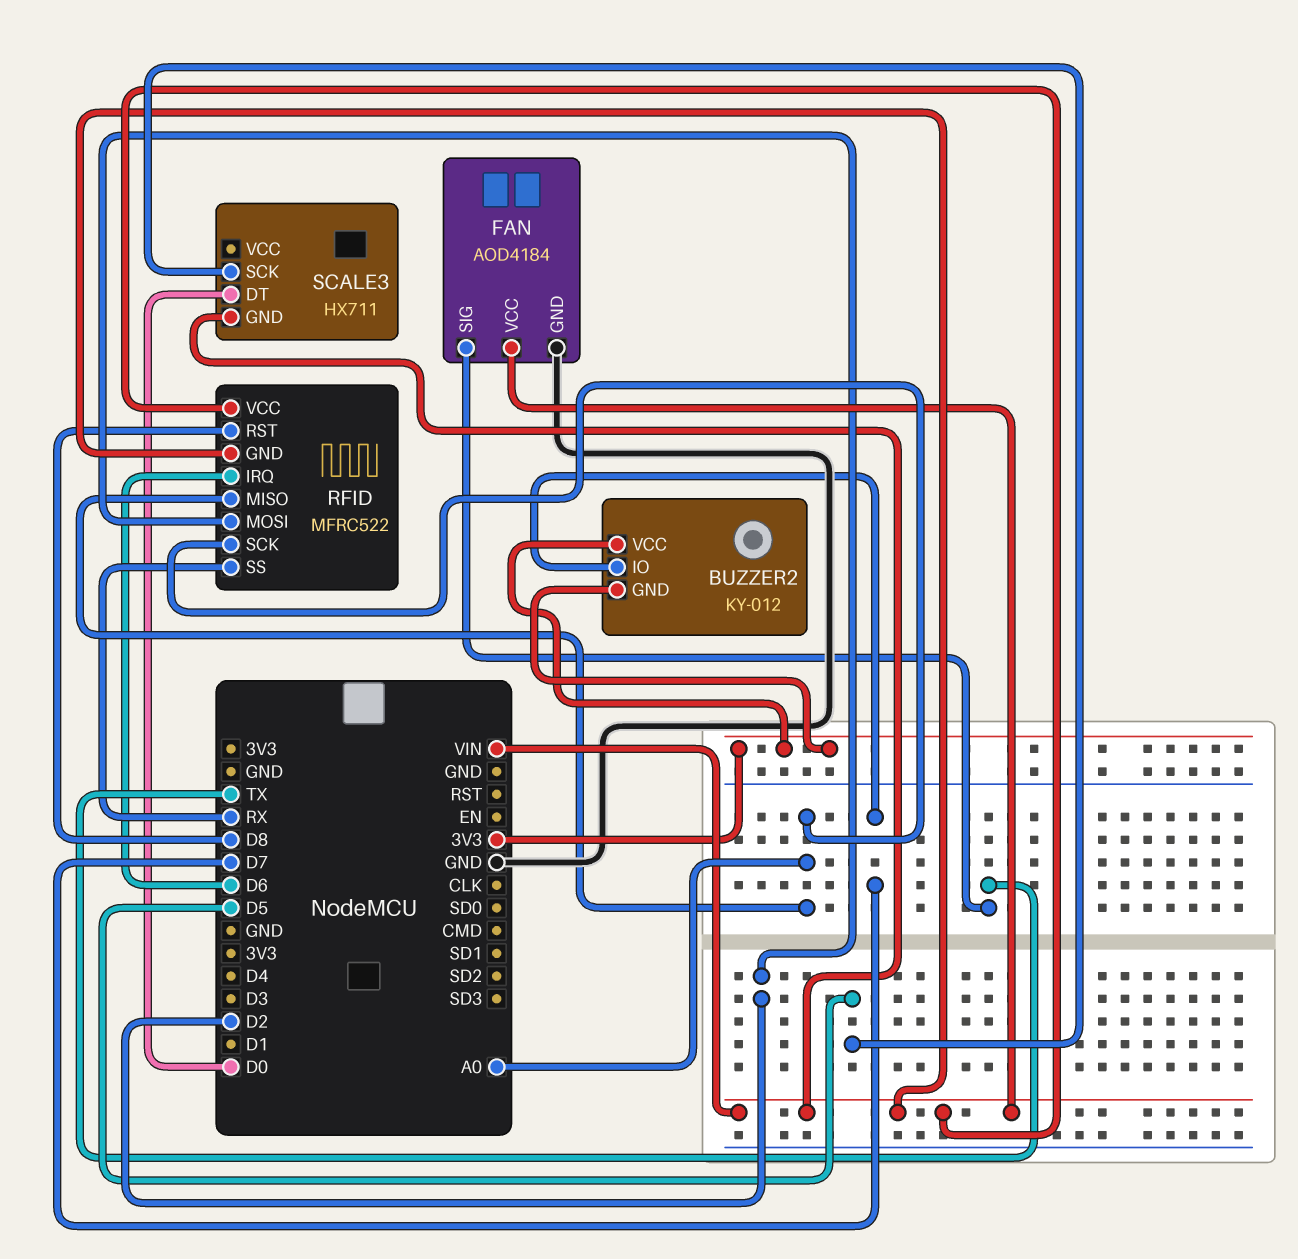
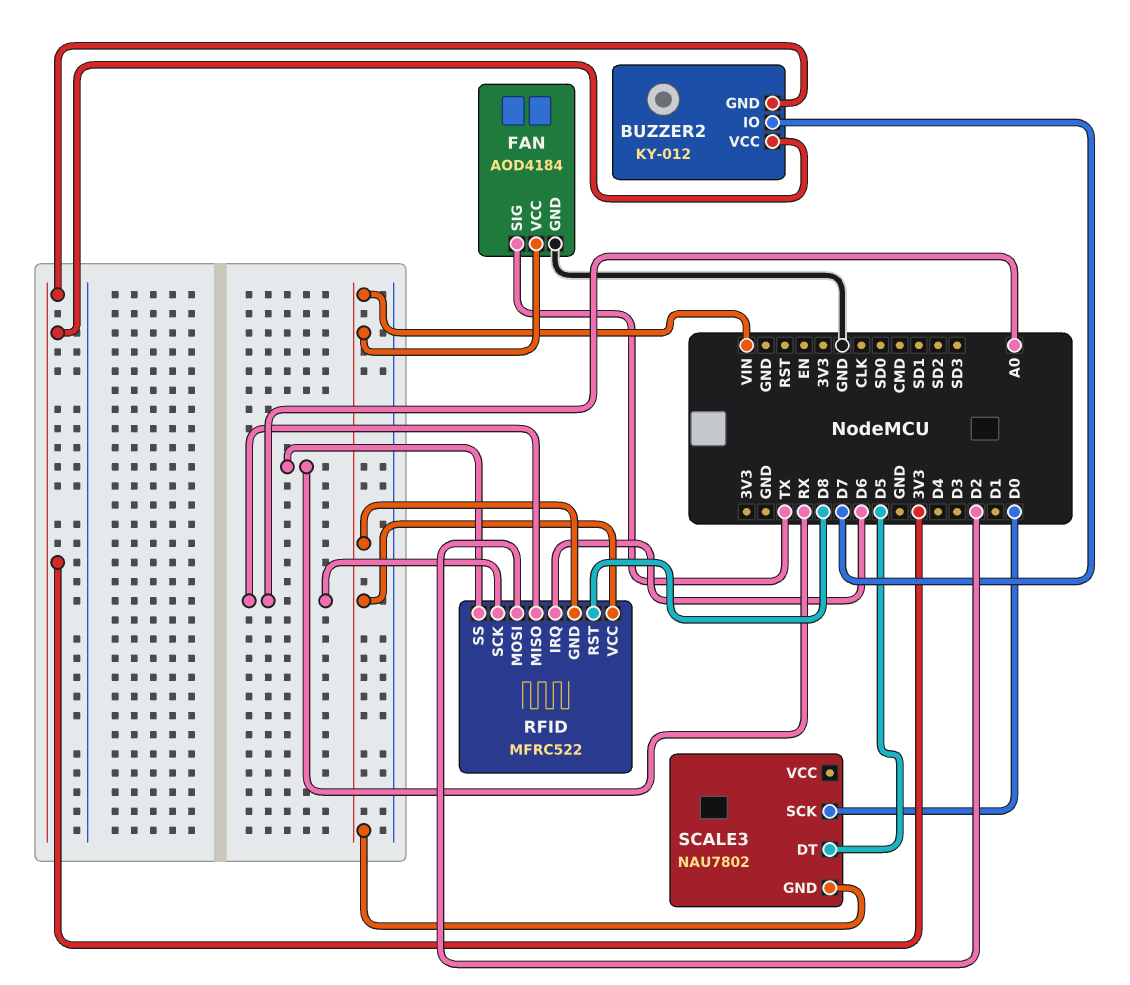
SCALE3: HX711 -> NAU7802
SCALE3 pin DT: D0 -> D5
SCALE3 pin SCK: D5 -> D0

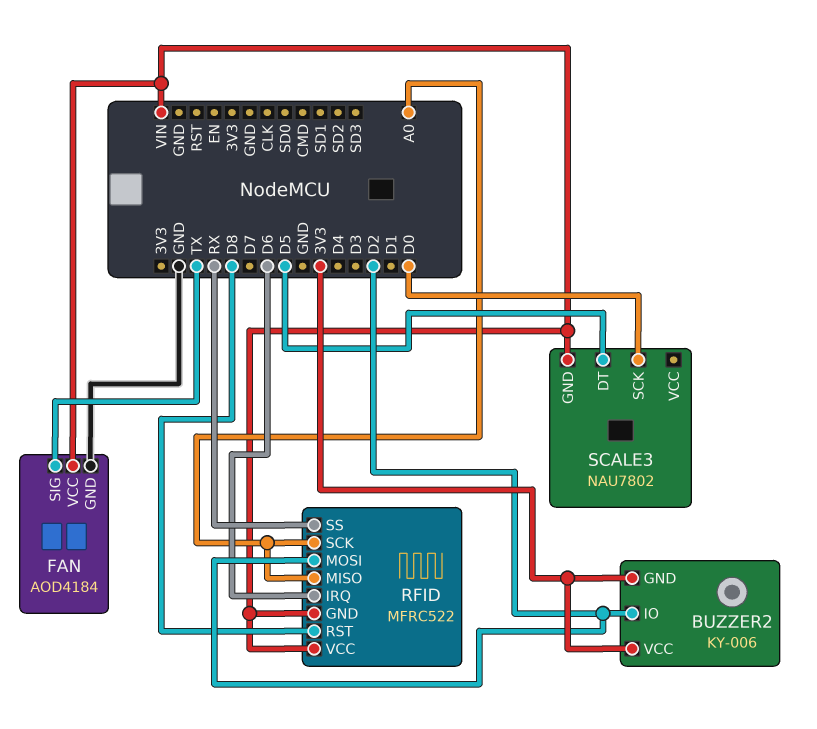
BUZZER2: KY-012 -> KY-006
BUZZER2 pin IO: D7 -> D2

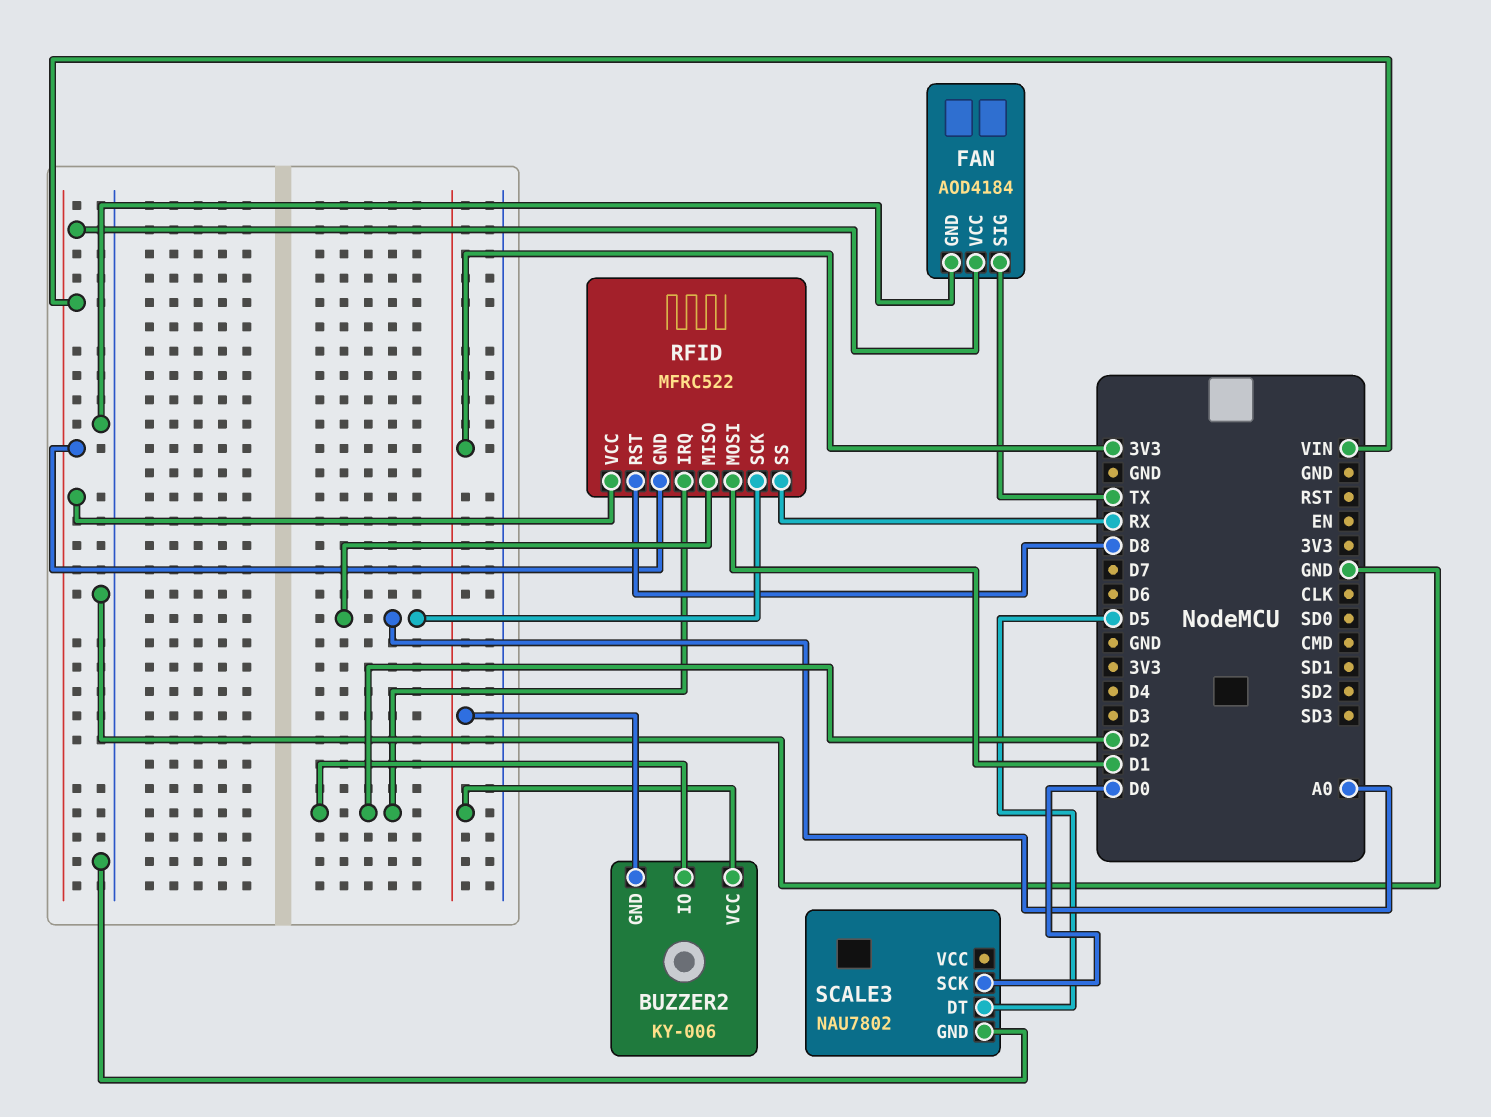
RFID pin IRQ: D6 -> D2
RFID pin MOSI: D2 -> D1
SCALE3 pin GND: VIN -> GND

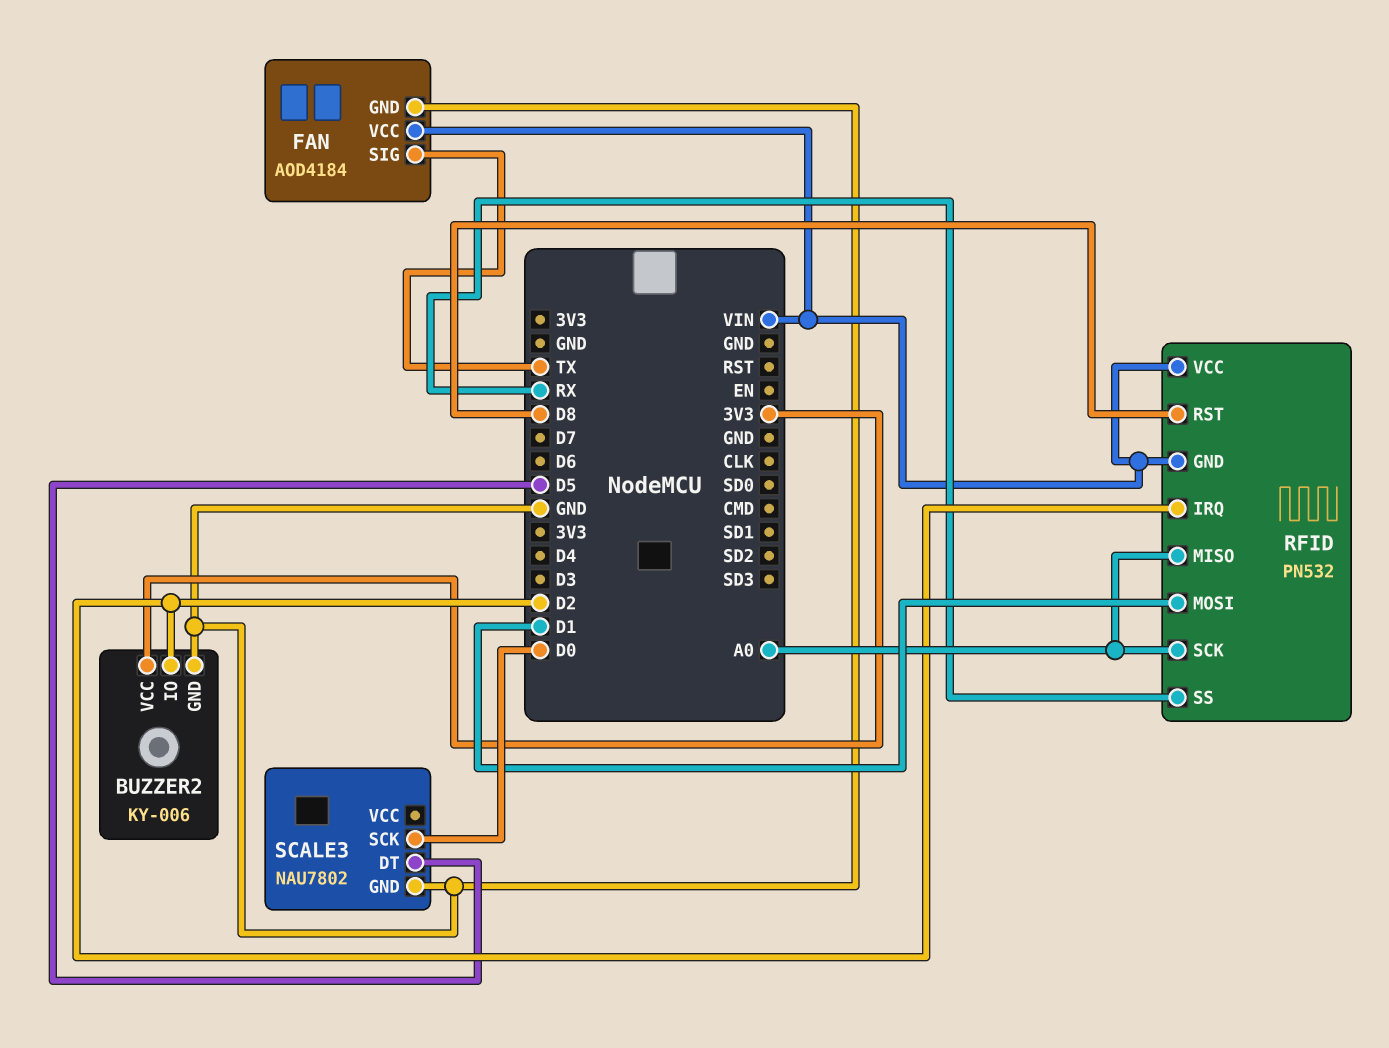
BUZZER2 pin GND: 3V3 -> GND
RFID: MFRC522 -> PN532

